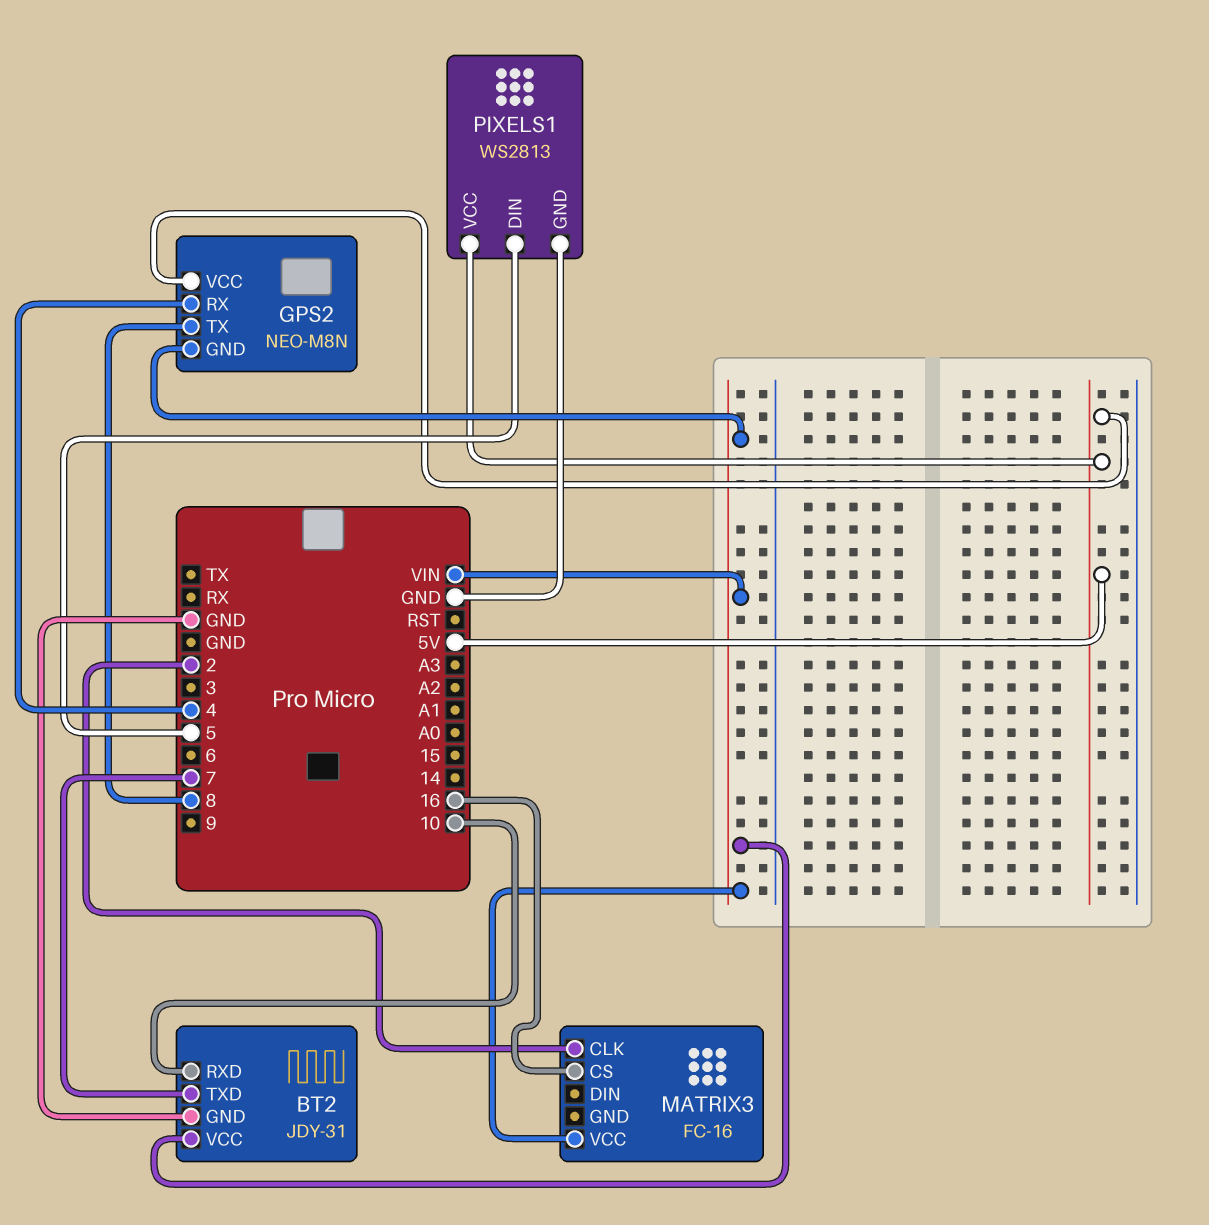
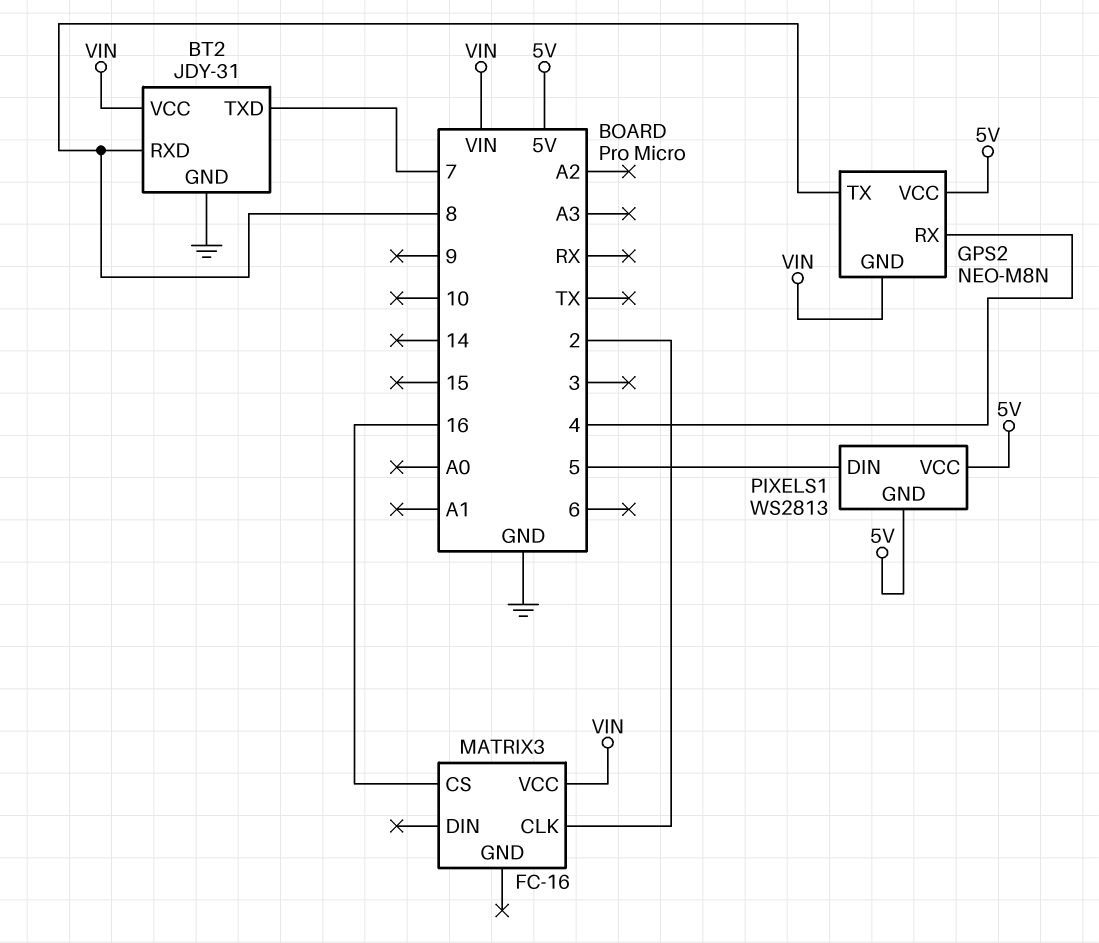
BT2 pin RXD: 10 -> 8
PIXELS1 pin GND: GND -> 5V

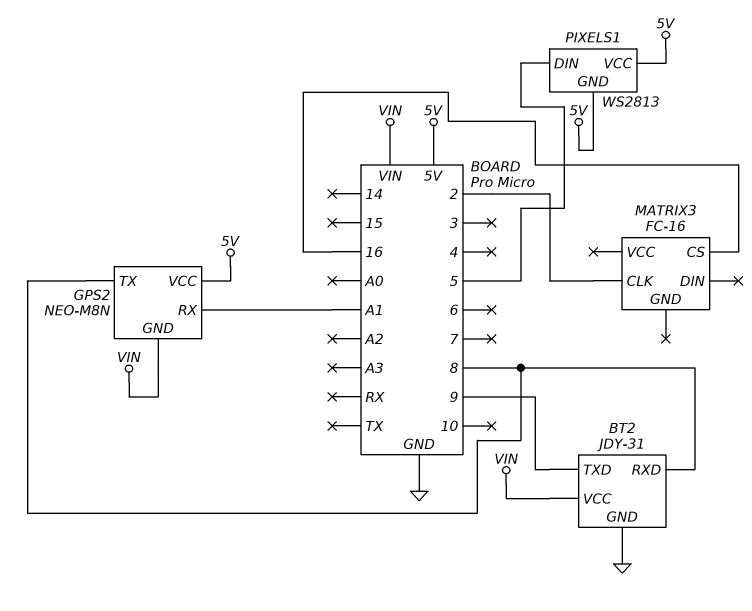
BT2 pin TXD: 7 -> 9
GPS2 pin RX: 4 -> A1
MATRIX3 pin VCC: VIN -> none

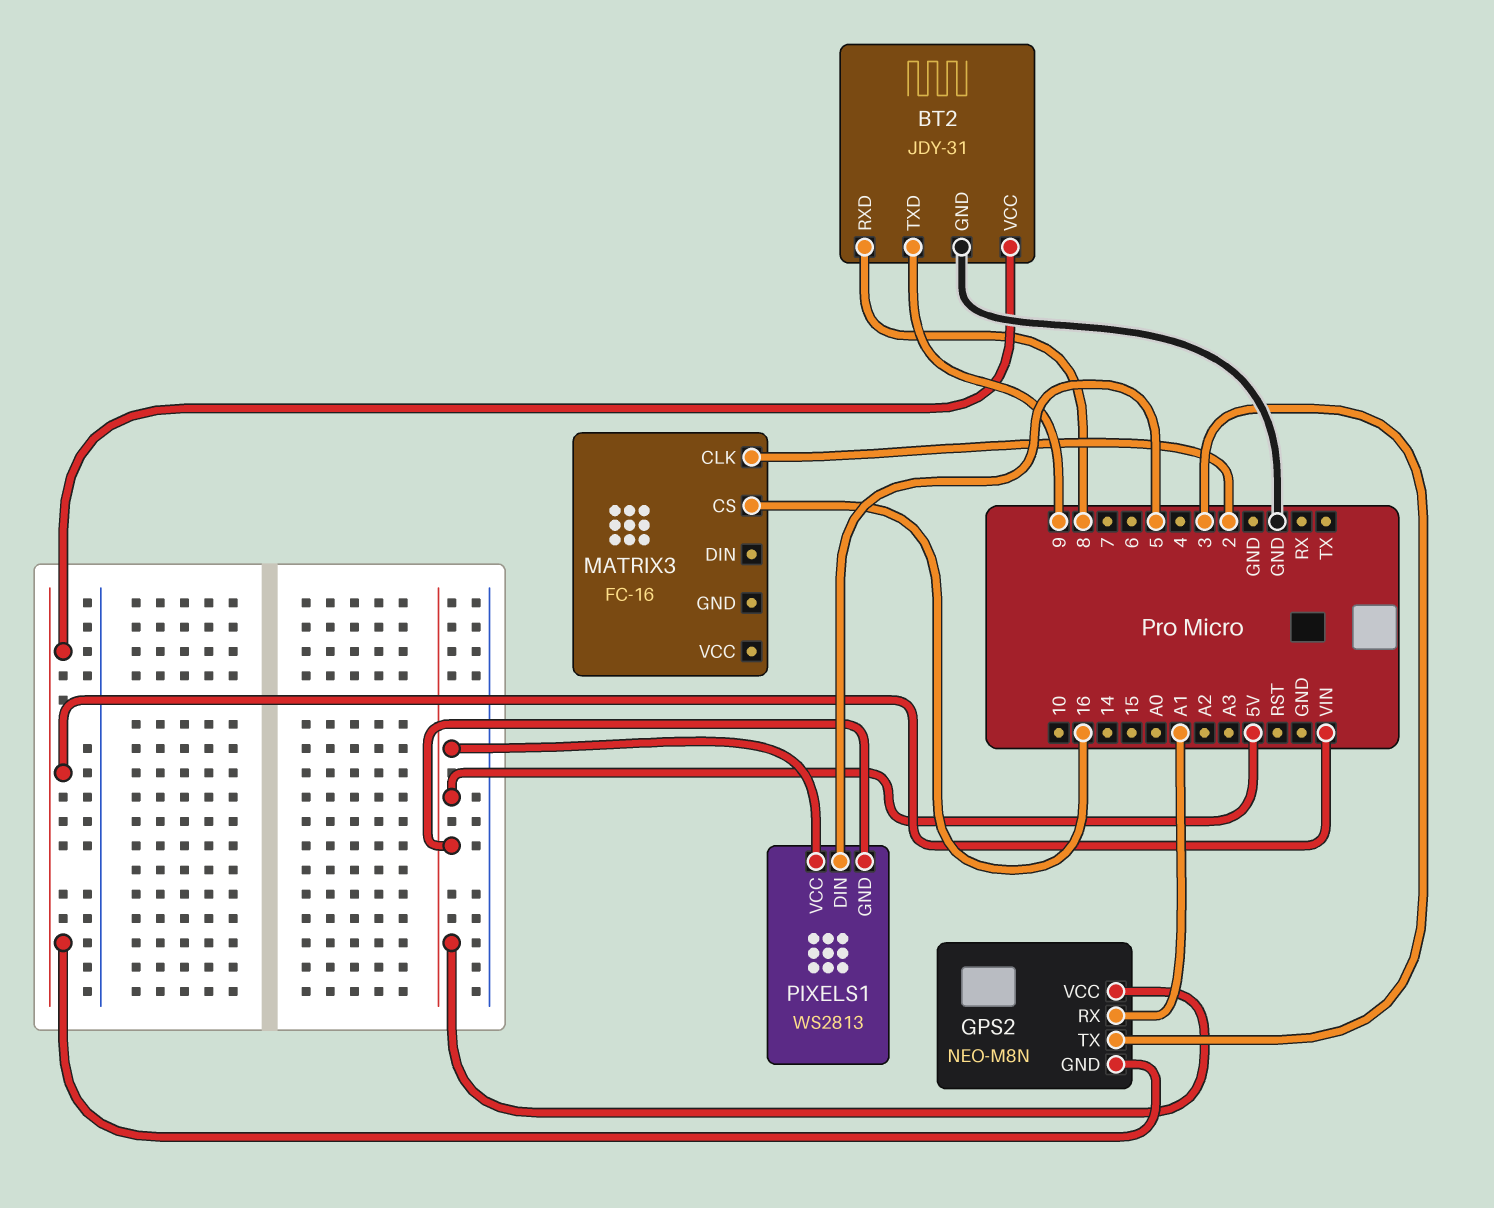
GPS2 pin TX: 8 -> 3

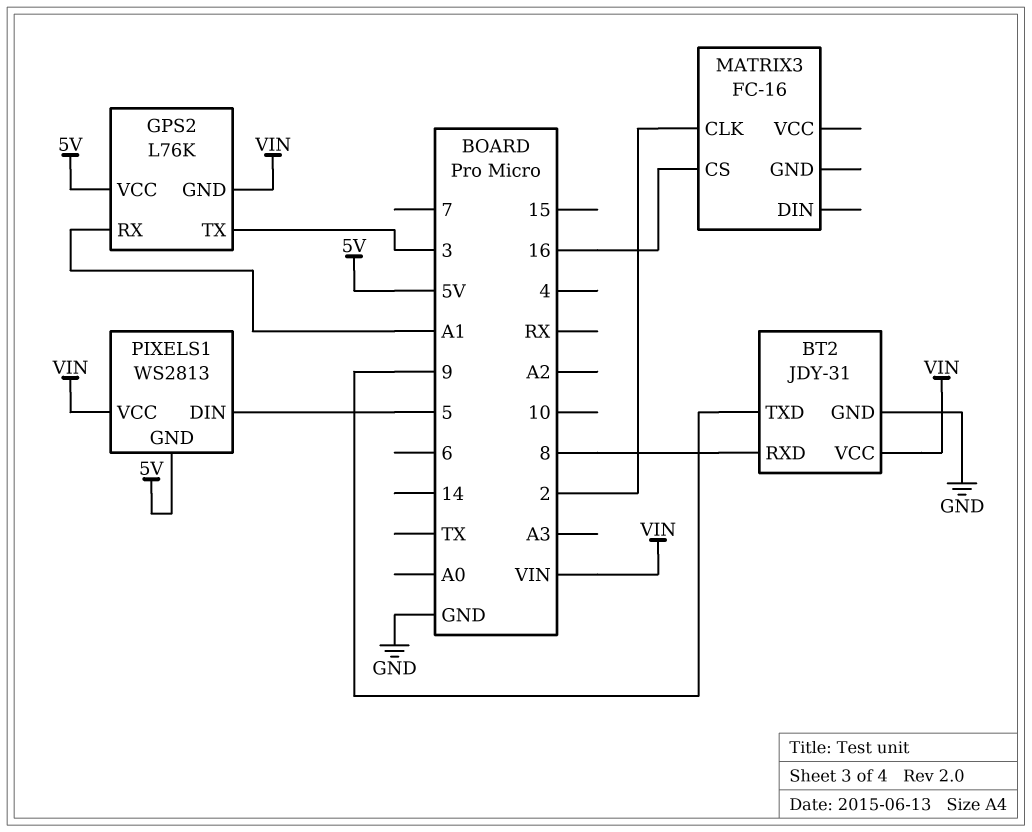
GPS2: NEO-M8N -> L76K
PIXELS1 pin VCC: 5V -> VIN

